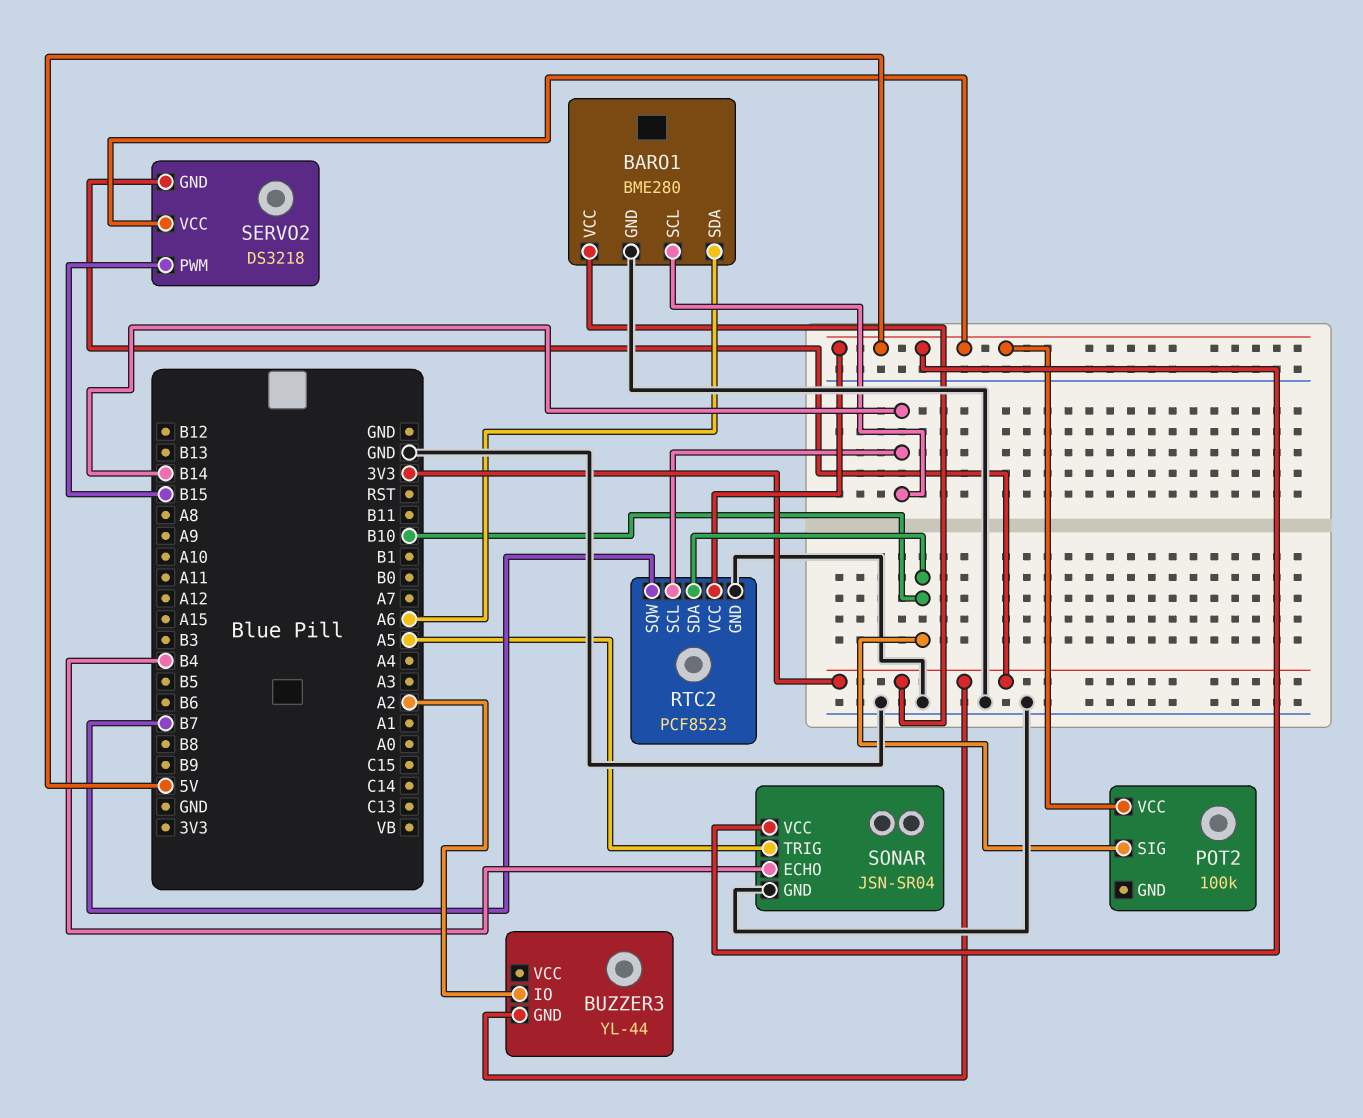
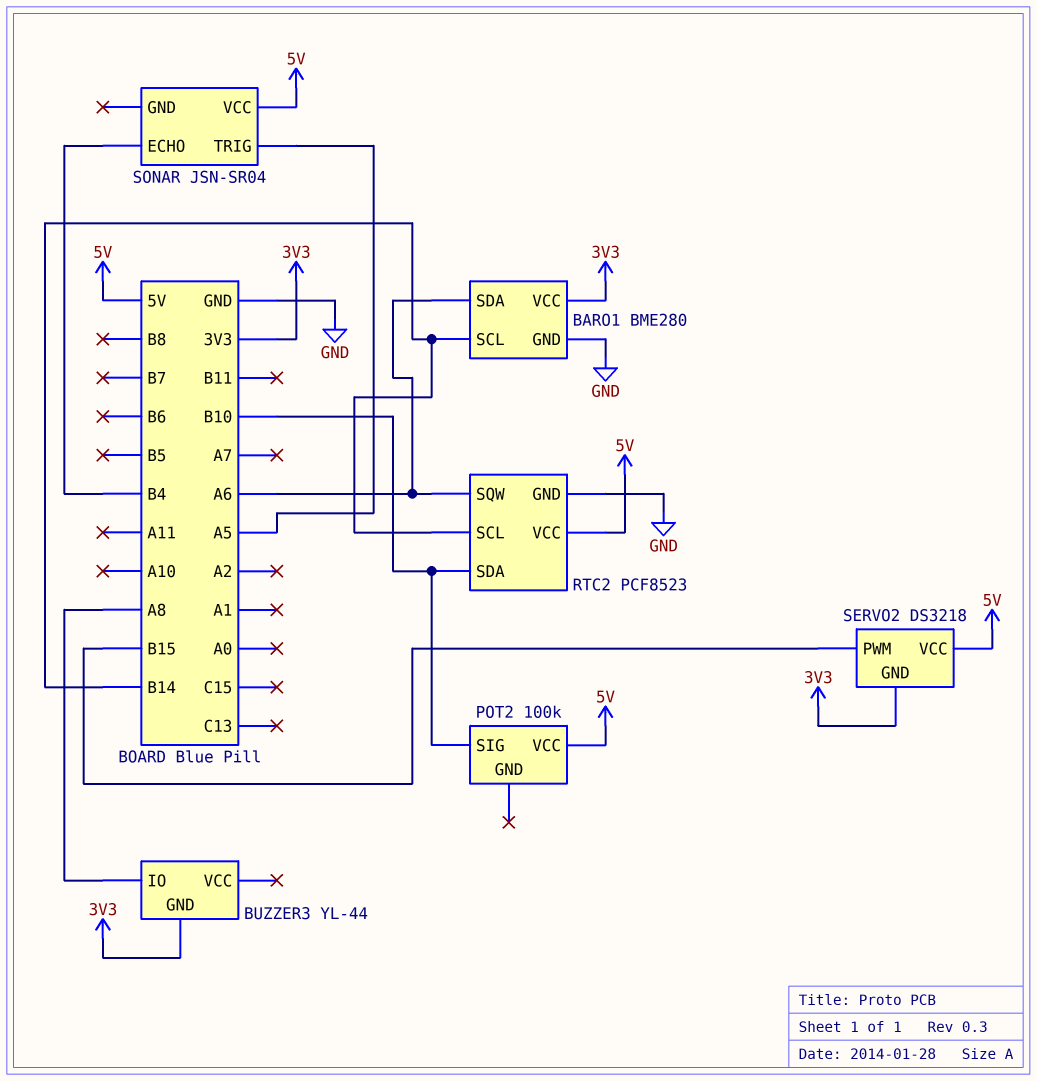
BUZZER3 pin IO: A2 -> A8
RTC2 pin SQW: B7 -> A6
SONAR pin GND: GND -> none

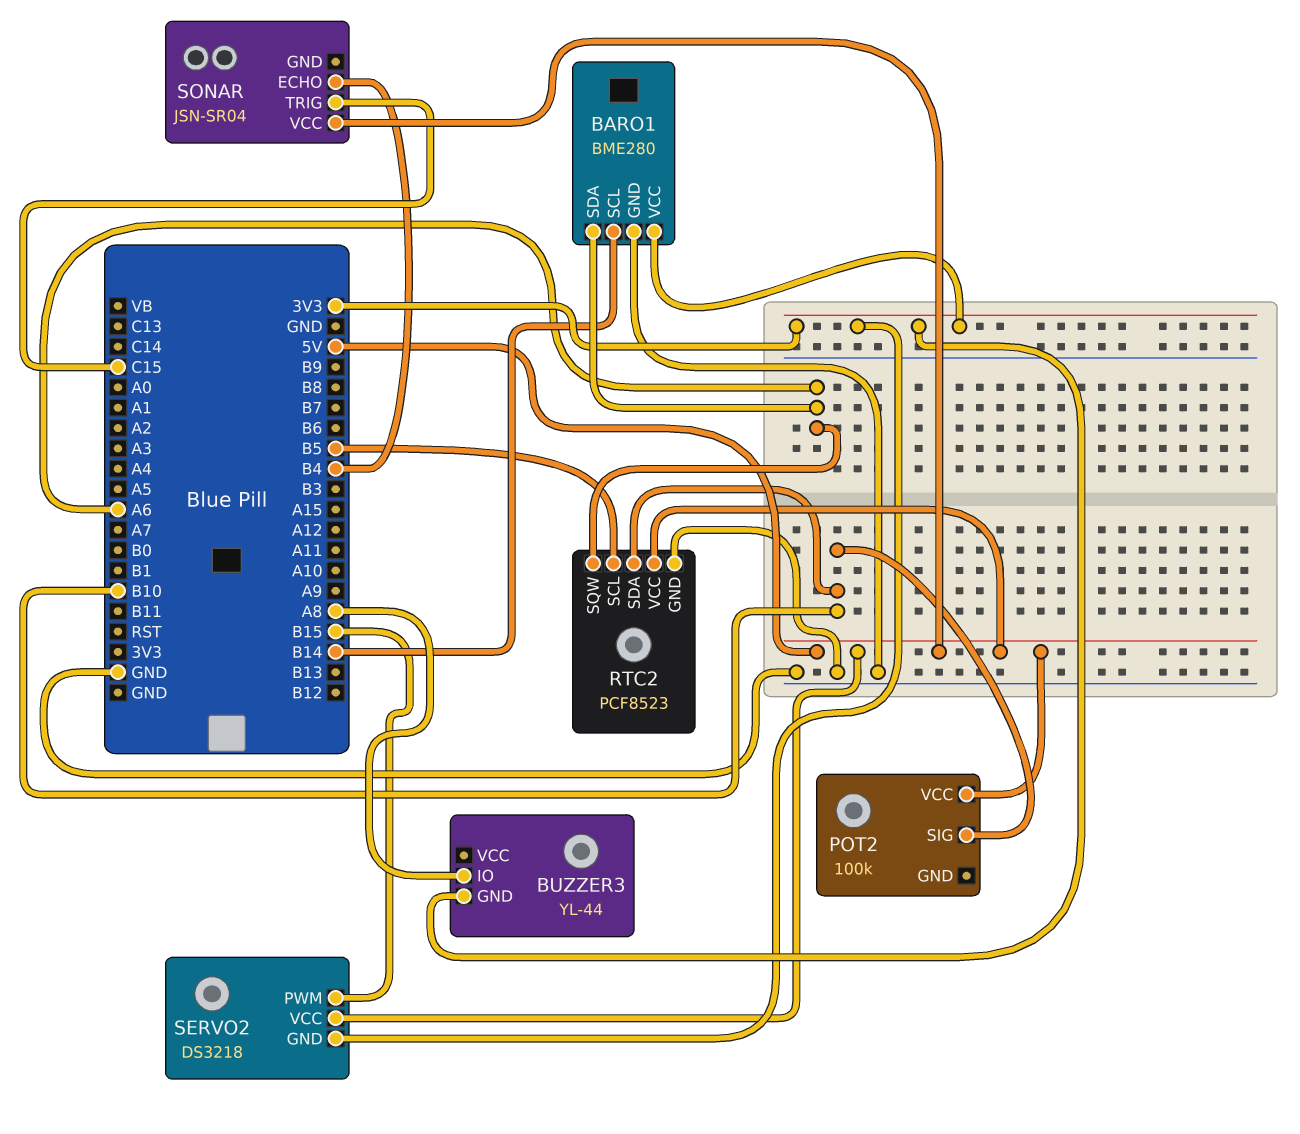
RTC2 pin SCL: B14 -> B5
SONAR pin TRIG: A5 -> C15

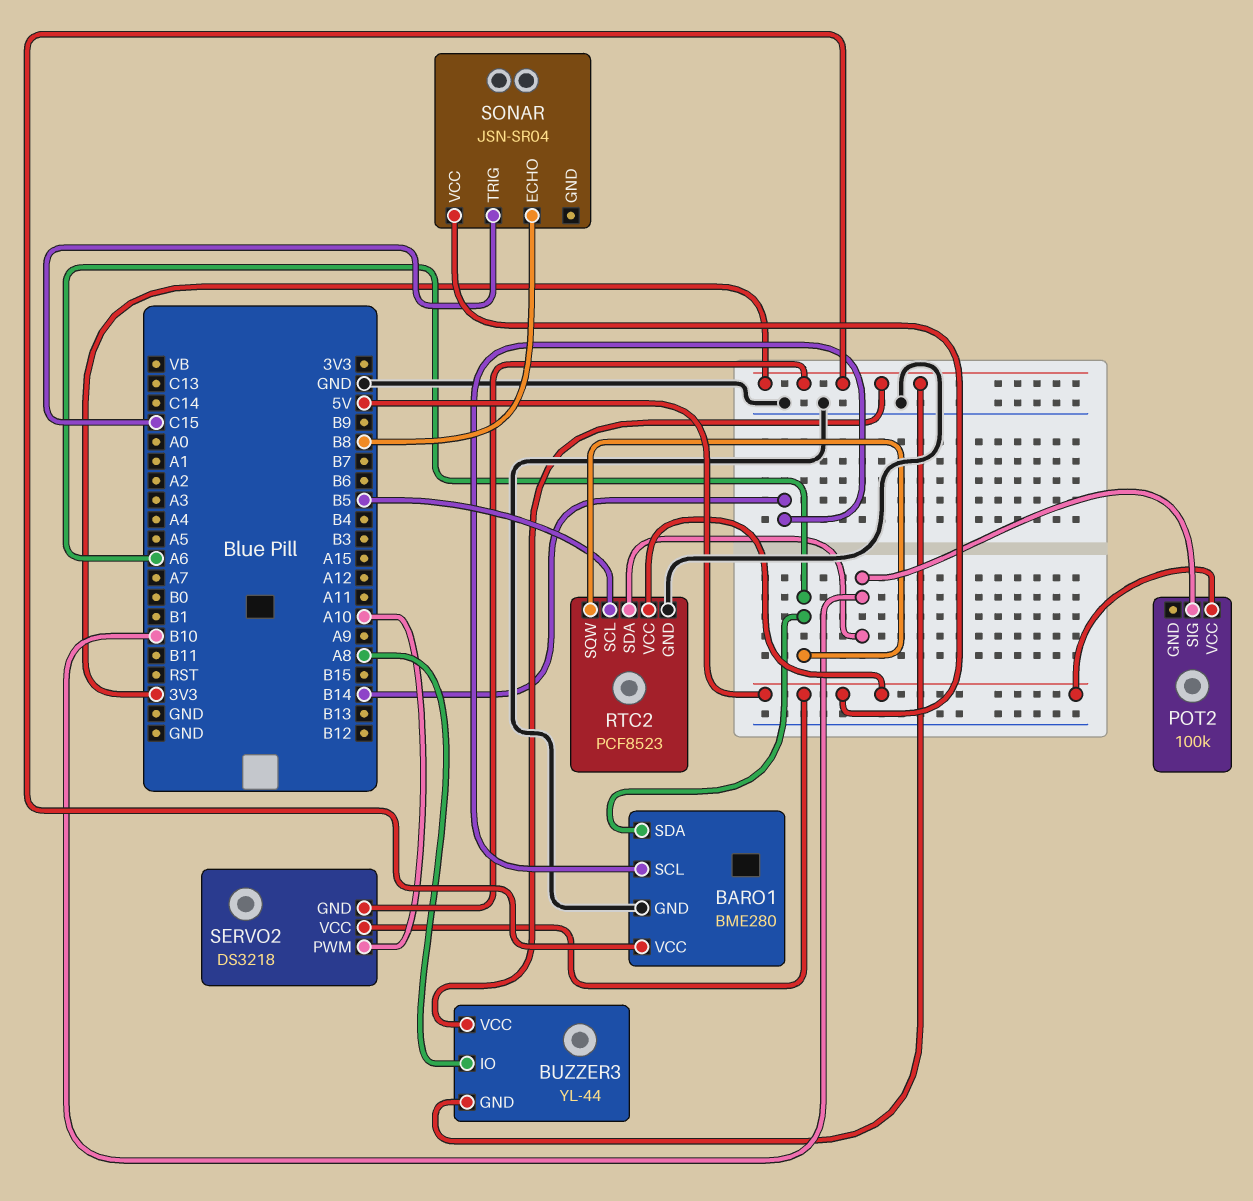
BUZZER3 pin VCC: none -> 3V3
SERVO2 pin PWM: B15 -> A10
SONAR pin ECHO: B4 -> B8

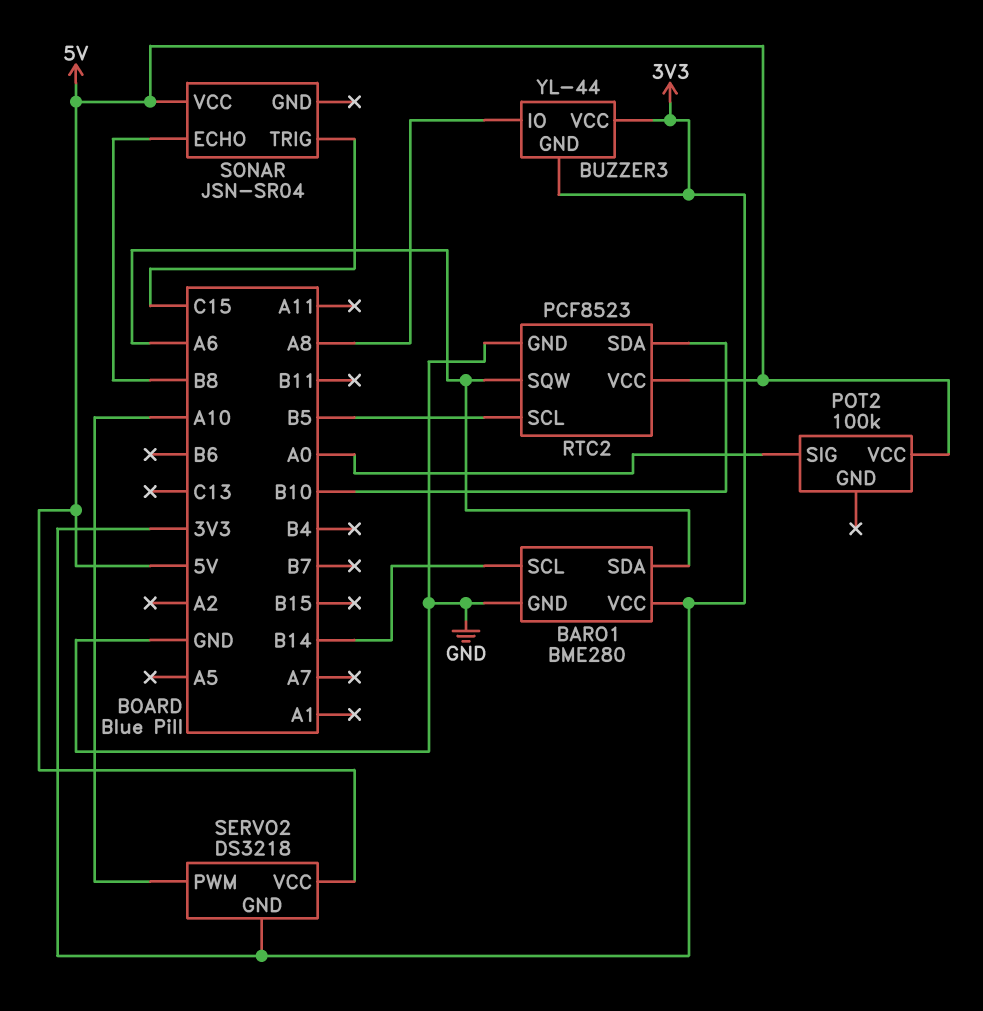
POT2 pin SIG: B10 -> A0

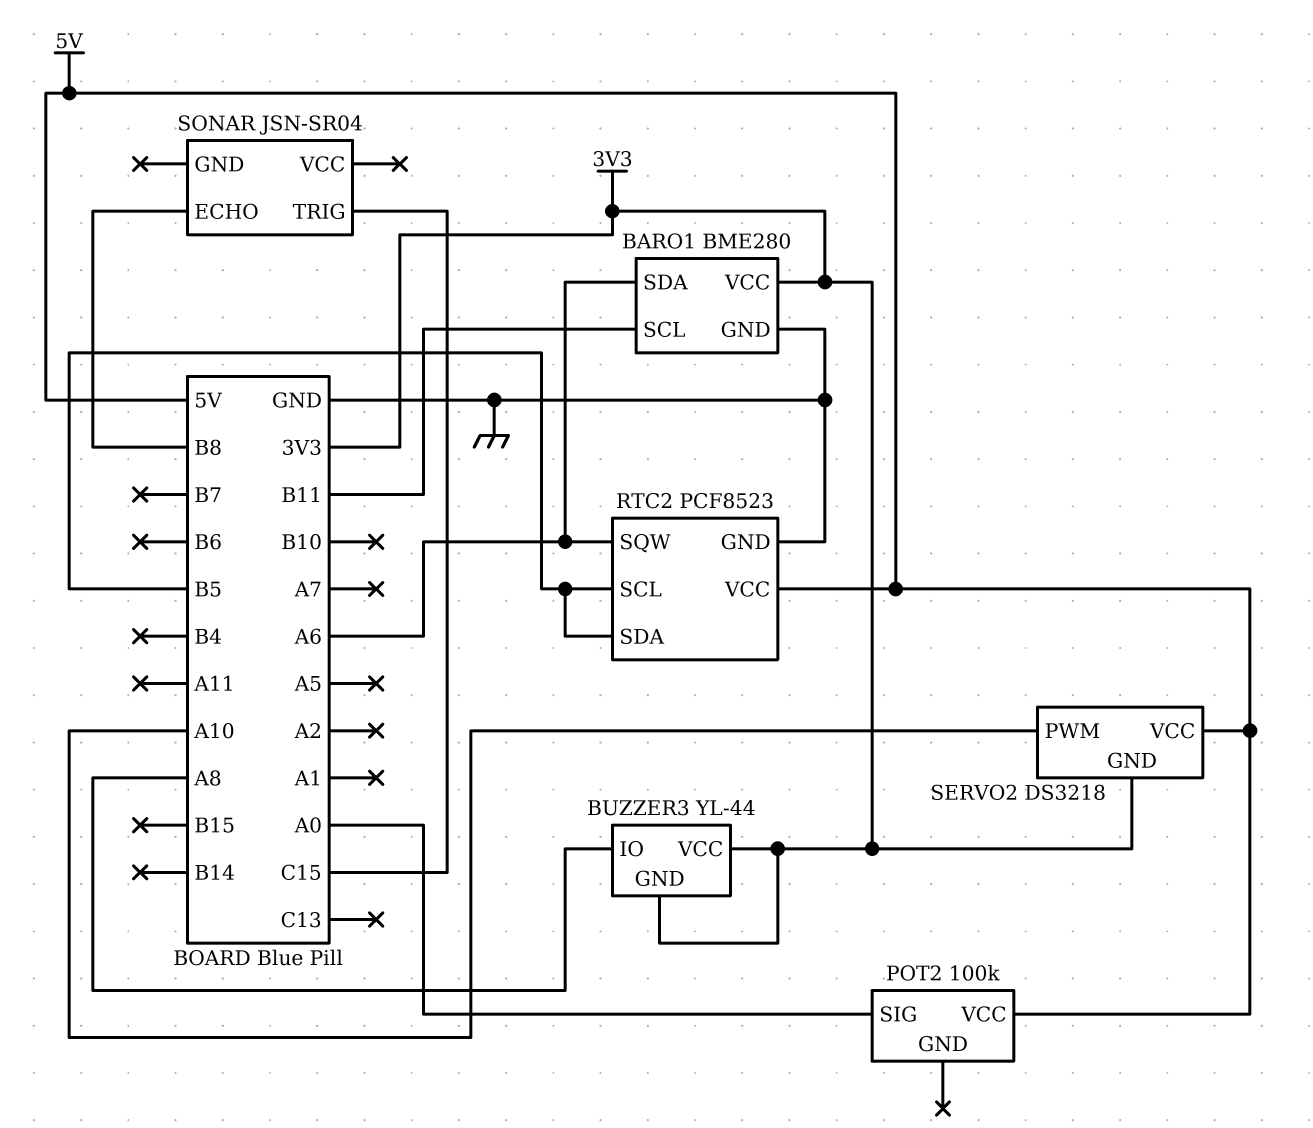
BARO1 pin SCL: B14 -> B11
RTC2 pin SDA: B10 -> B5
SONAR pin VCC: 5V -> none

